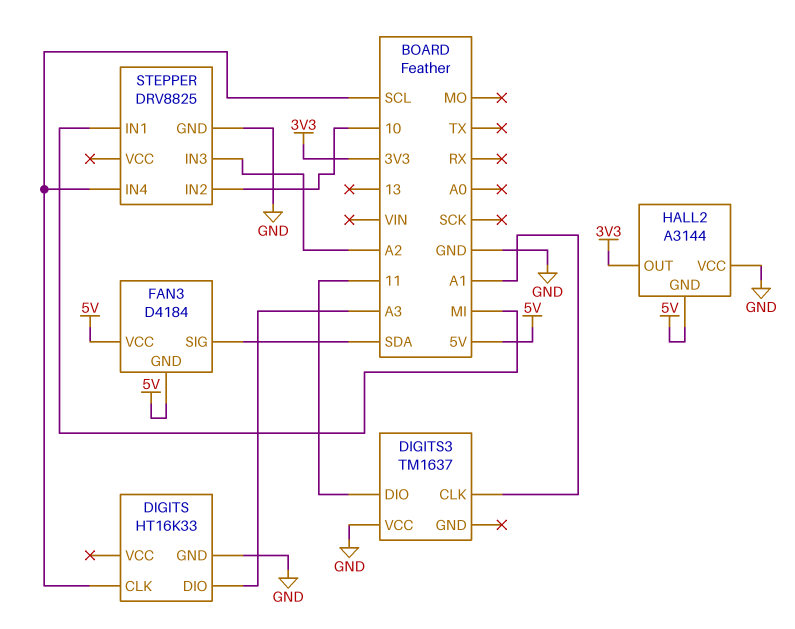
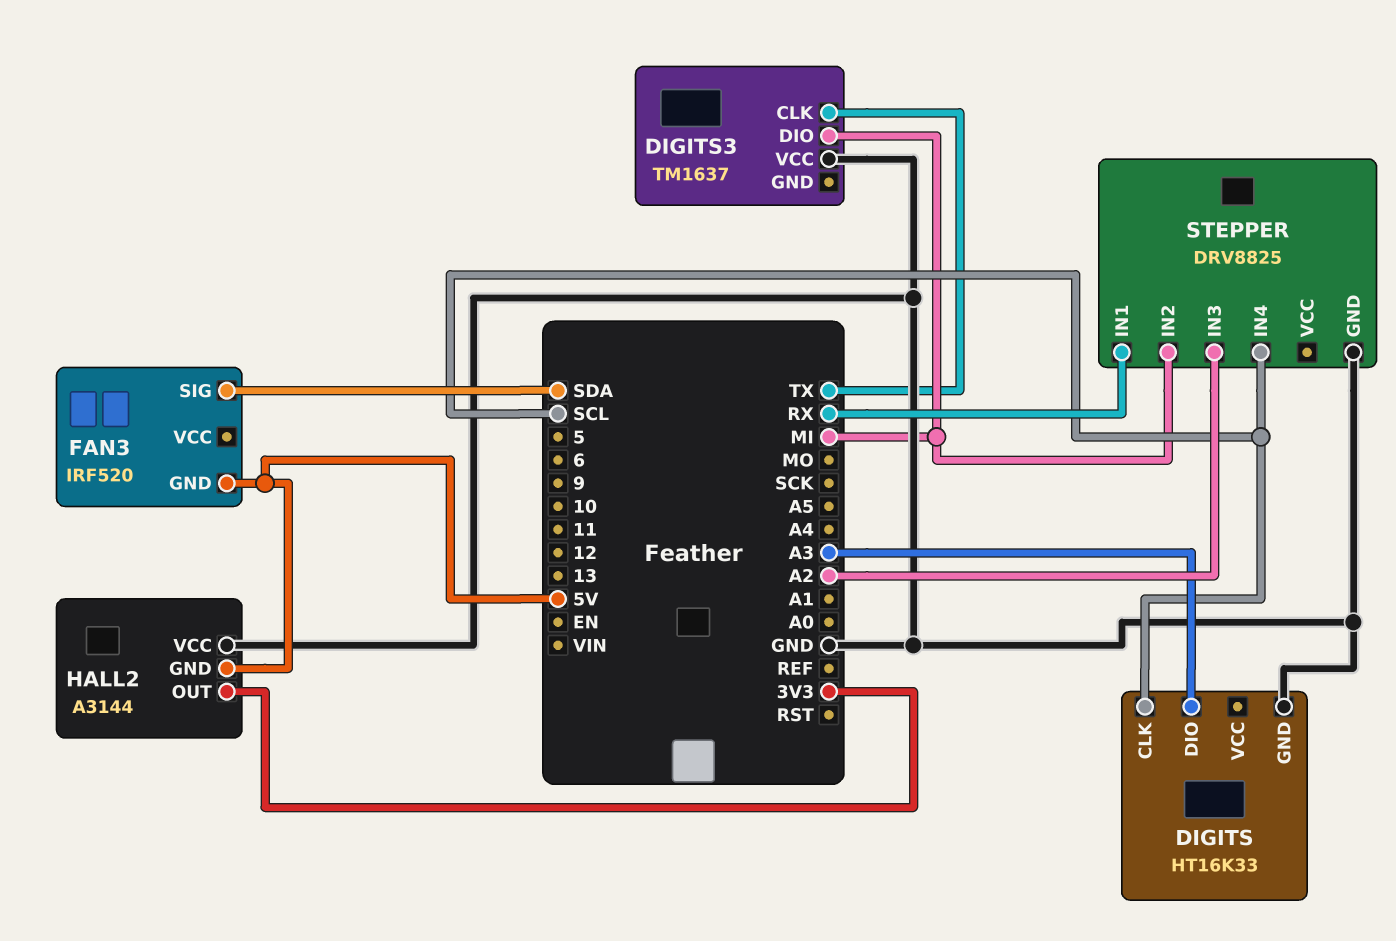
DIGITS3 pin CLK: A1 -> TX
DIGITS3 pin DIO: 11 -> MI
FAN3: D4184 -> IRF520
FAN3 pin VCC: 5V -> none
STEPPER pin IN1: MI -> RX
STEPPER pin IN2: 10 -> MI

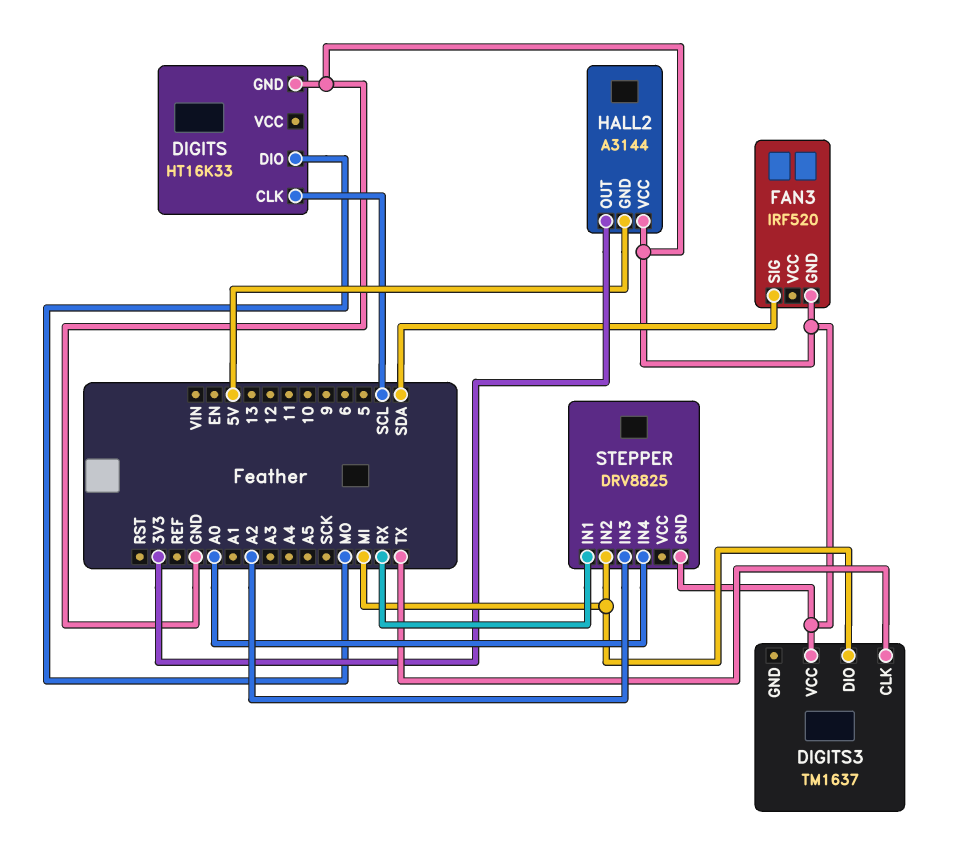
DIGITS pin DIO: A3 -> MO
FAN3 pin GND: 5V -> GND
STEPPER pin IN4: SCL -> A0

